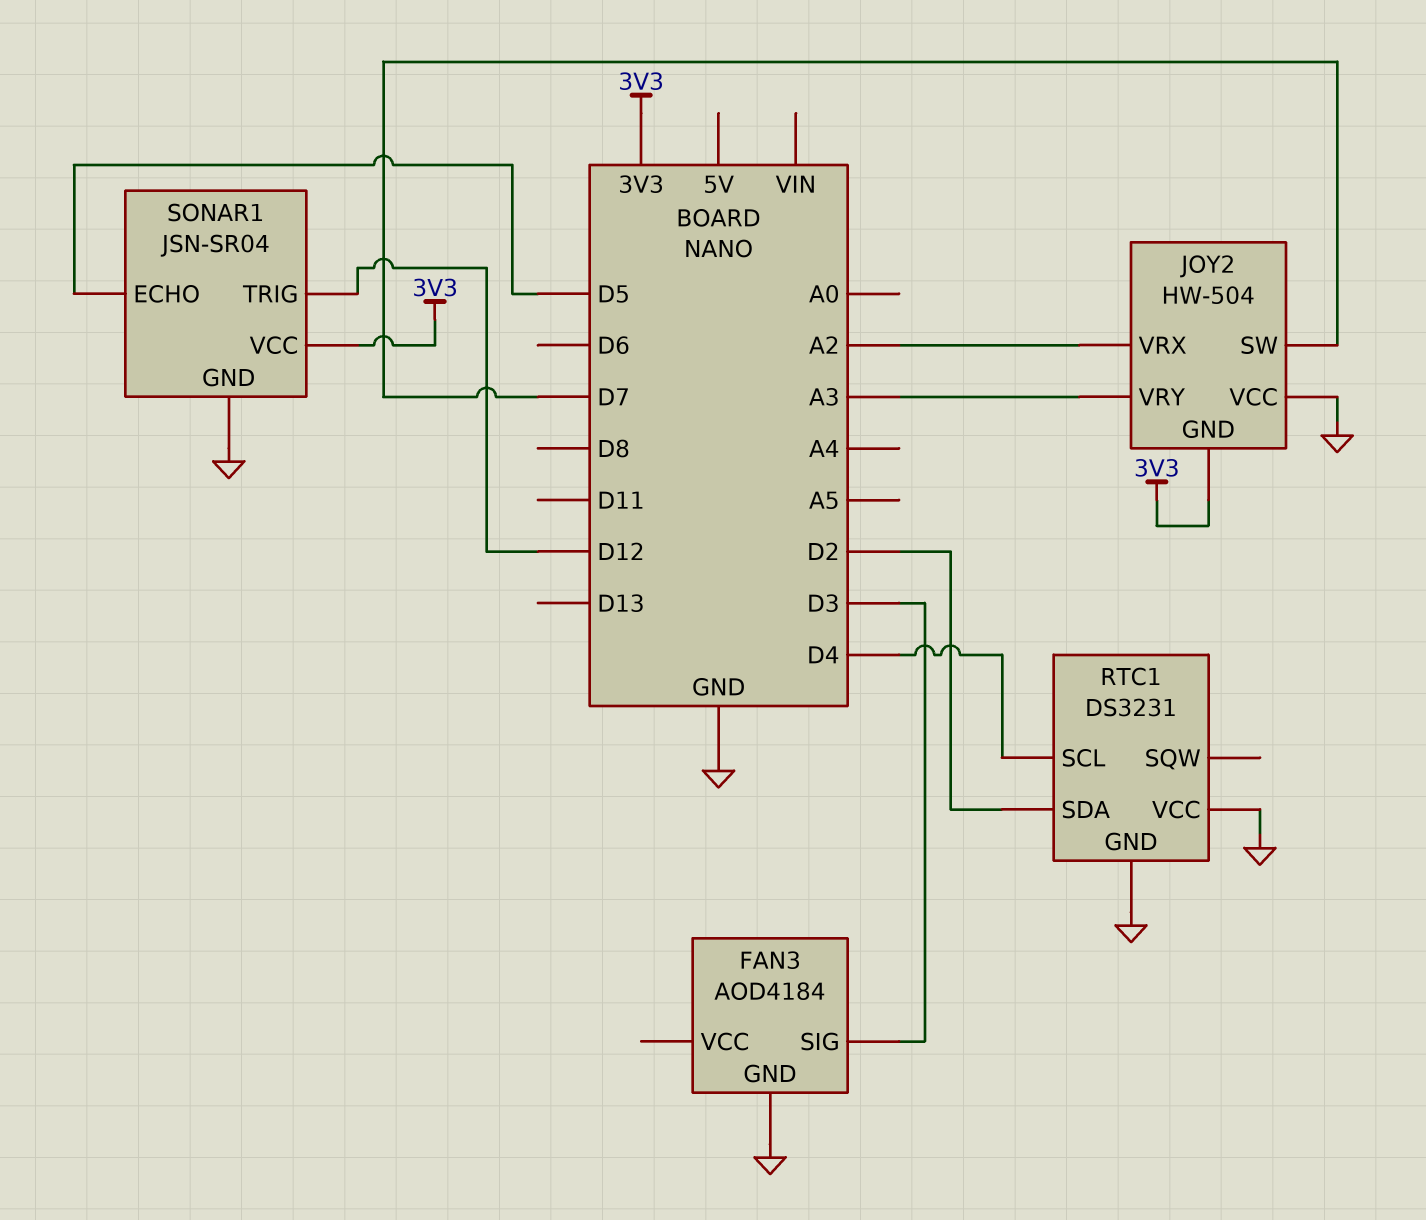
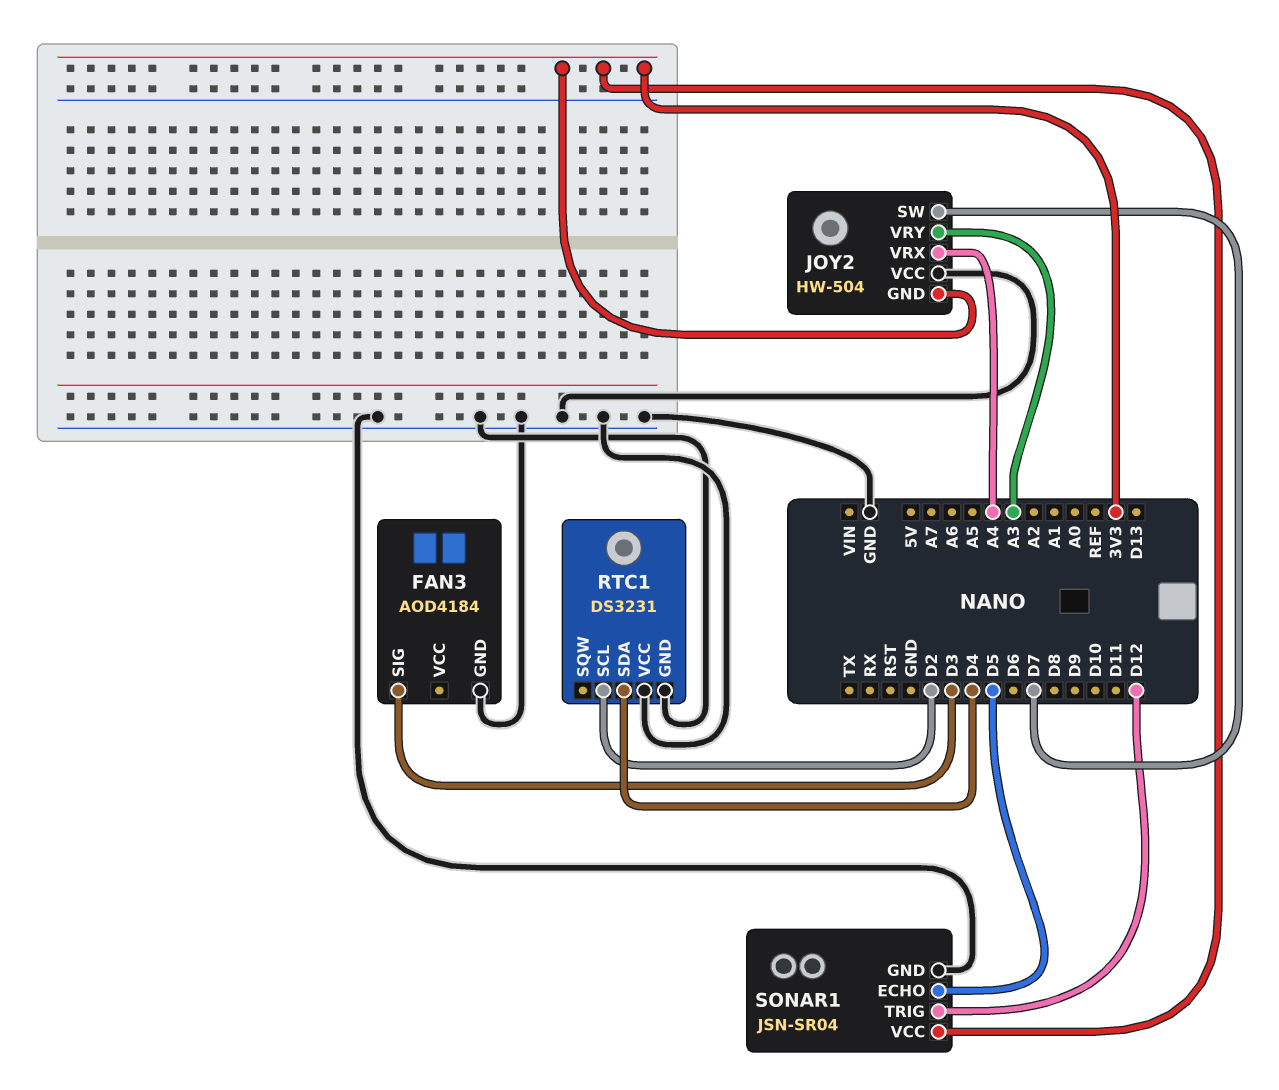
JOY2 pin VRX: A2 -> A4
RTC1 pin SCL: D4 -> D2
RTC1 pin SDA: D2 -> D4

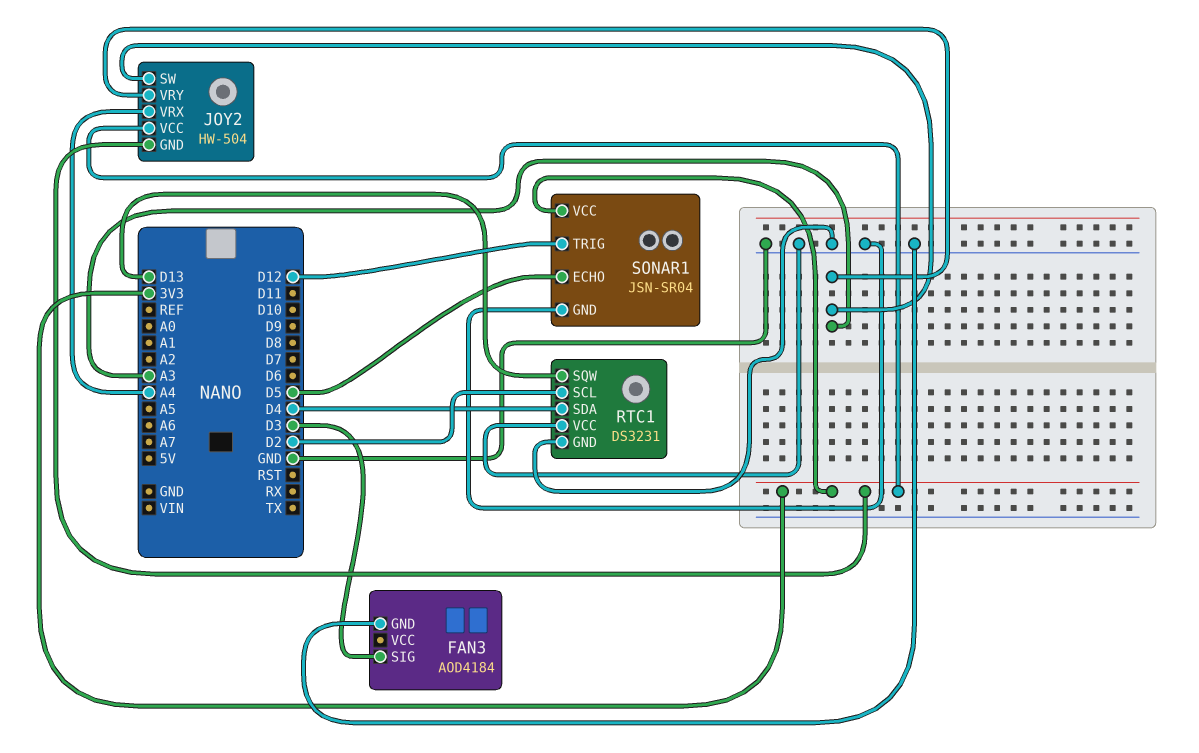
JOY2 pin SW: D7 -> A3
JOY2 pin VCC: GND -> 3V3
RTC1 pin SQW: none -> D13

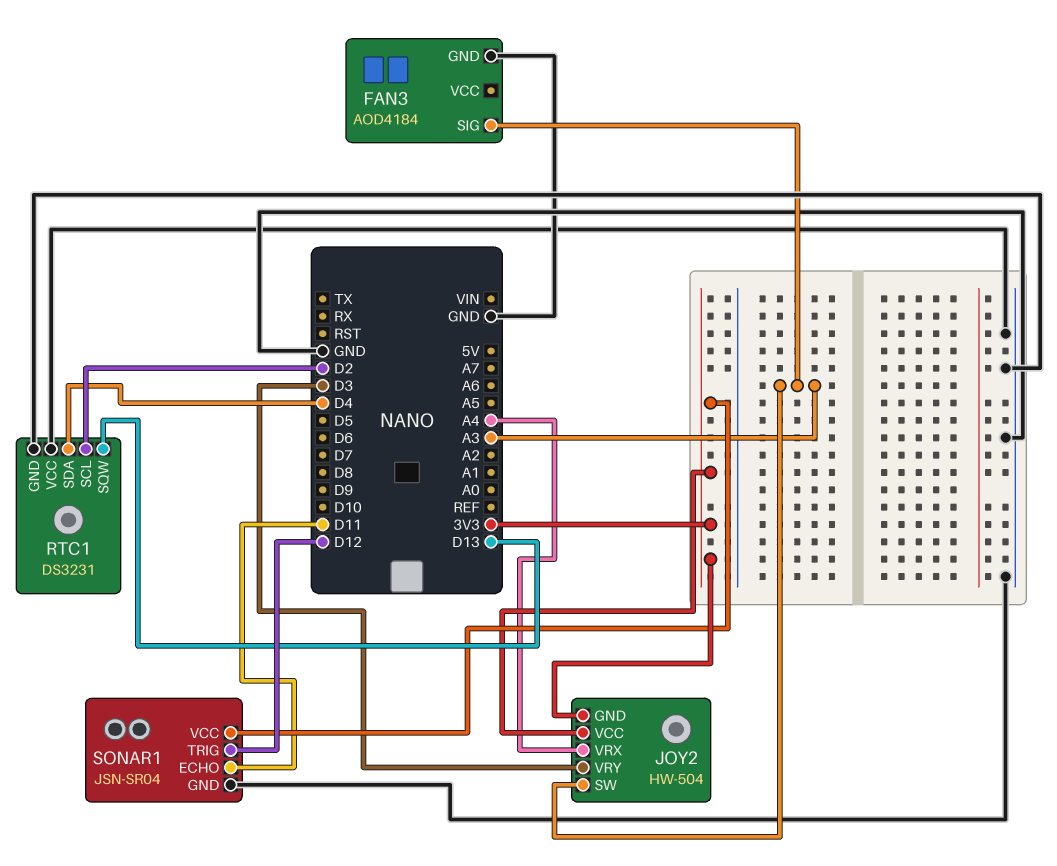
FAN3 pin SIG: D3 -> A3
JOY2 pin VRY: A3 -> D3
SONAR1 pin ECHO: D5 -> D11

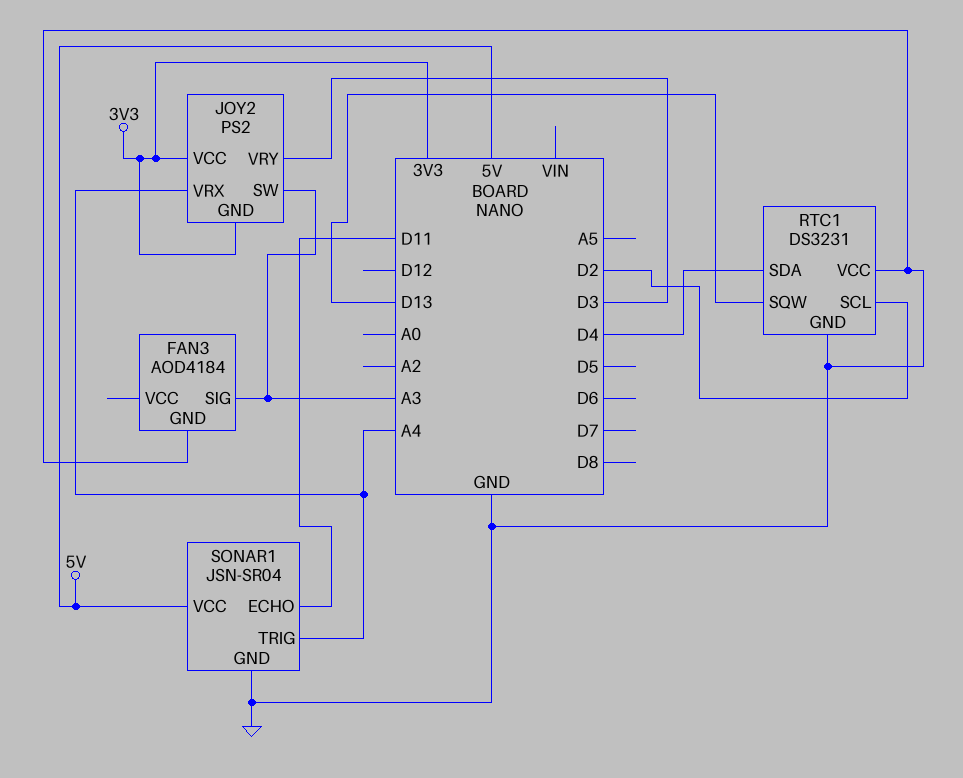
JOY2: HW-504 -> PS2
SONAR1 pin TRIG: D12 -> A4
SONAR1 pin VCC: 3V3 -> 5V

